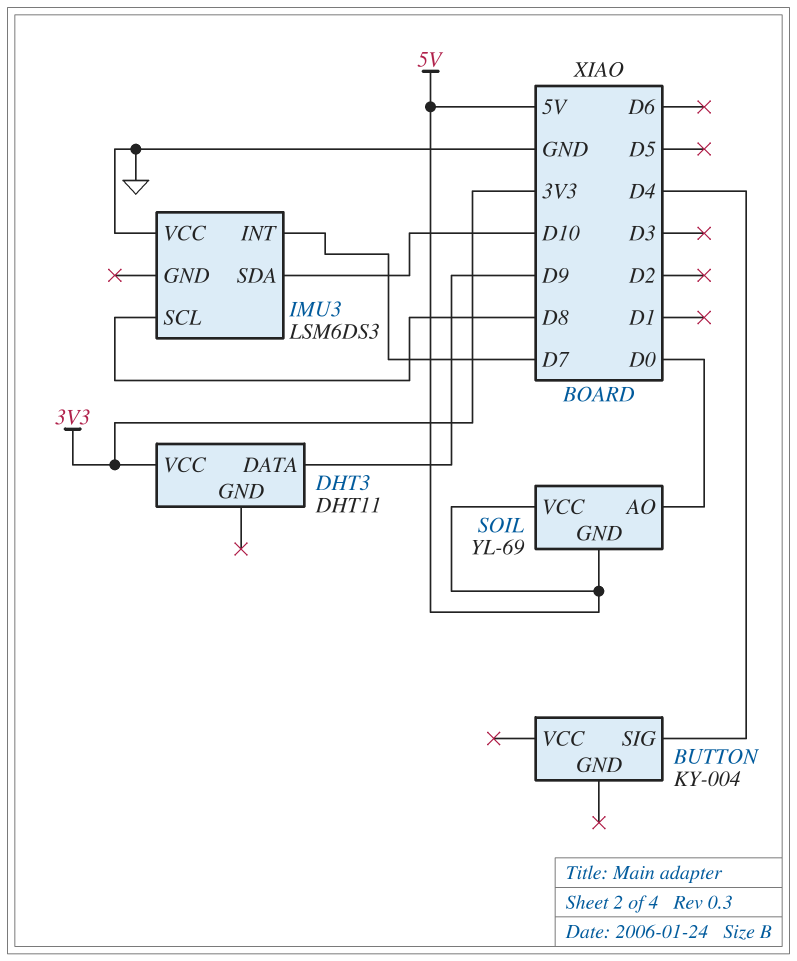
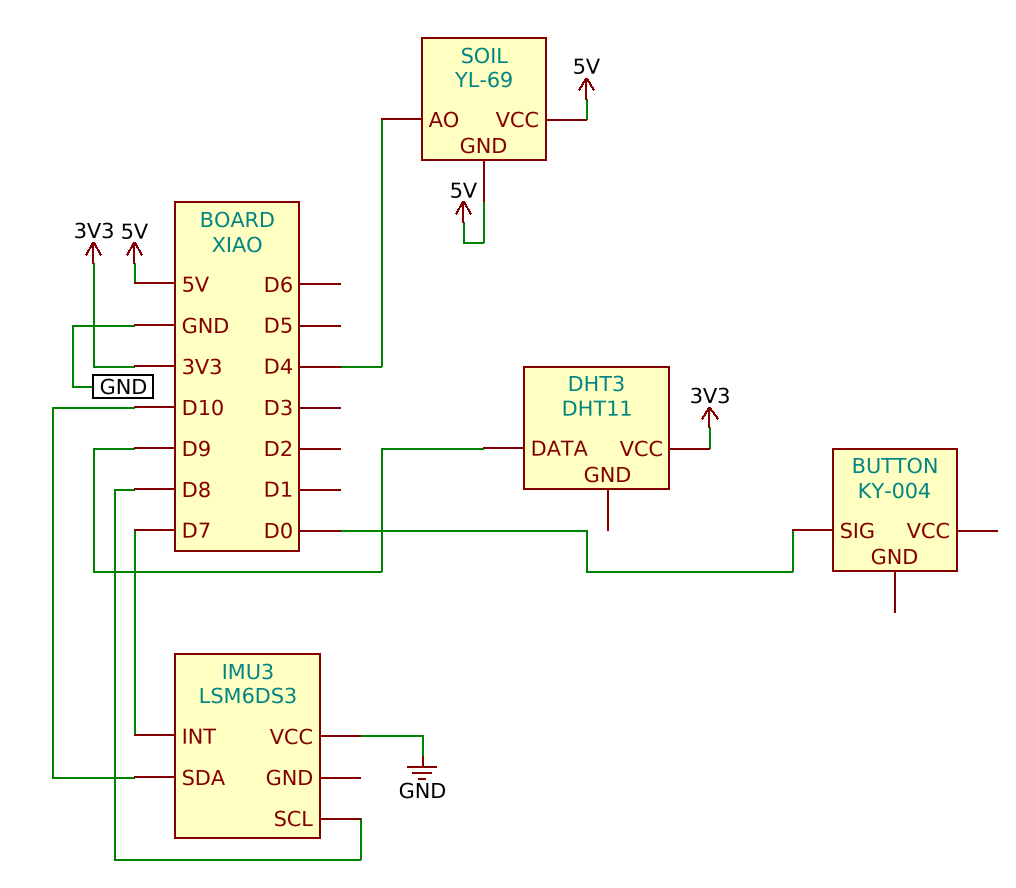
BUTTON pin SIG: D4 -> D0
SOIL pin AO: D0 -> D4

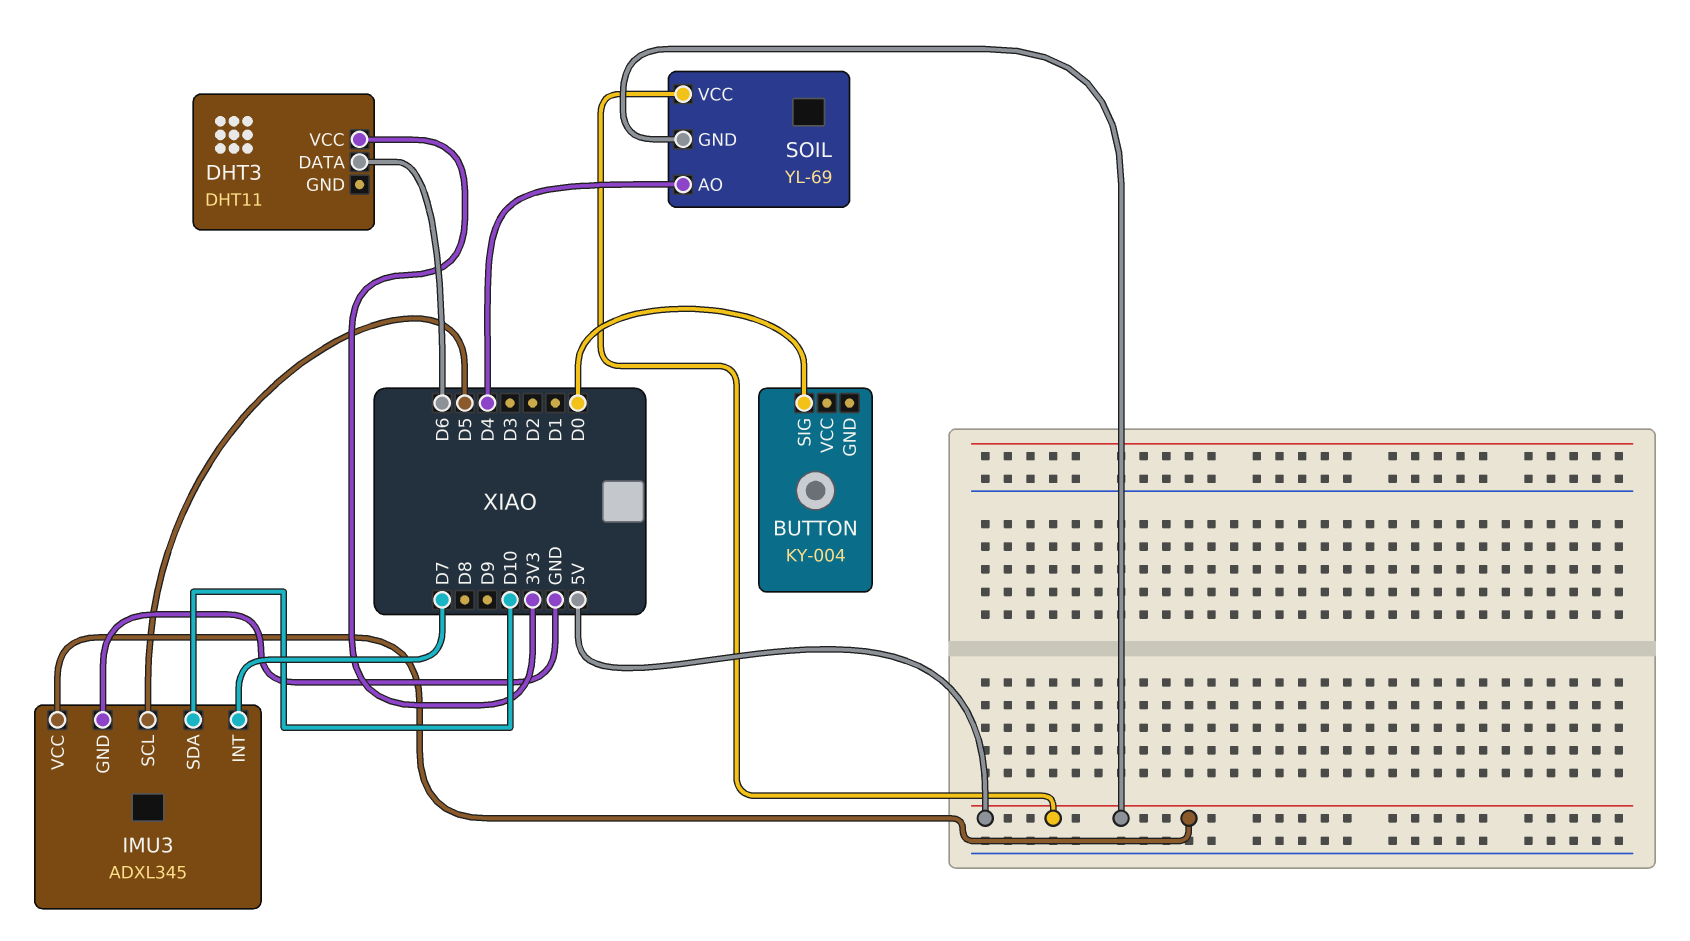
DHT3 pin DATA: D9 -> D6
IMU3: LSM6DS3 -> ADXL345
IMU3 pin GND: none -> GND
IMU3 pin SCL: D8 -> D5
IMU3 pin VCC: GND -> 5V

